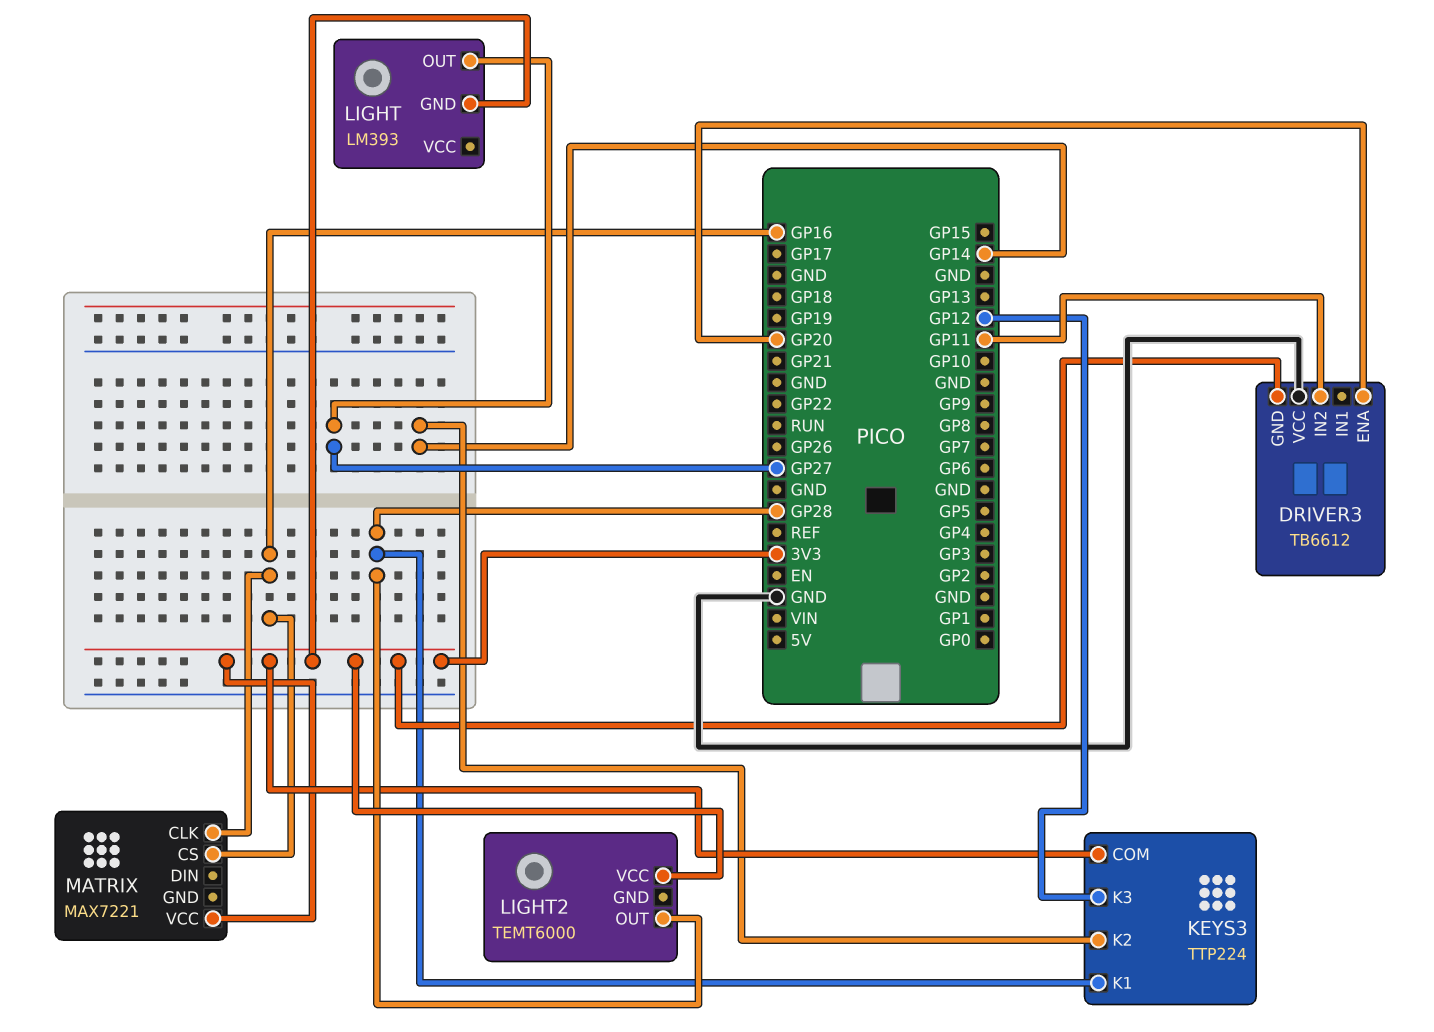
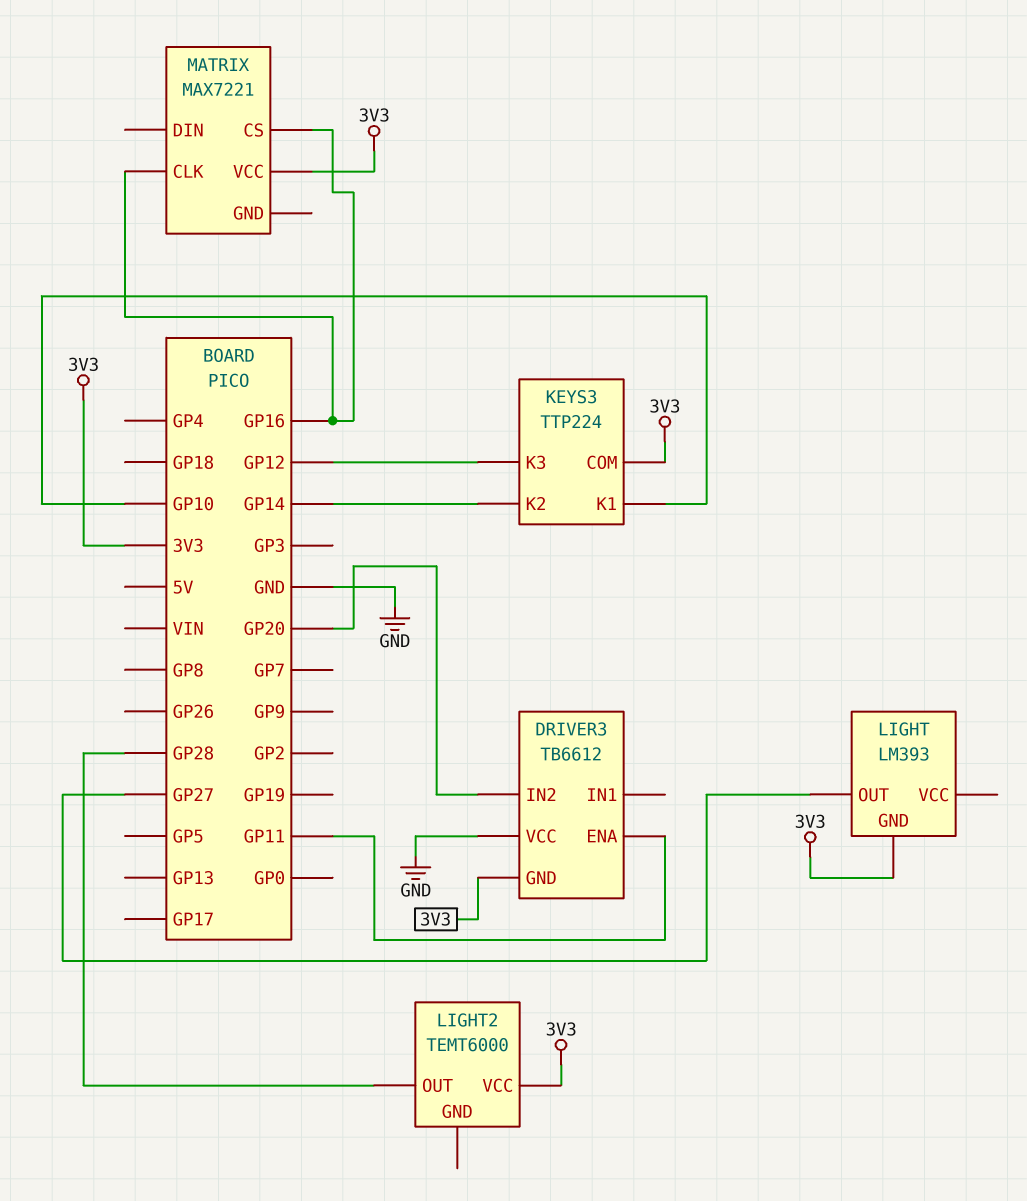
DRIVER3 pin ENA: GP20 -> GP11
DRIVER3 pin IN2: GP11 -> GP20
KEYS3 pin K1: GP28 -> GP10

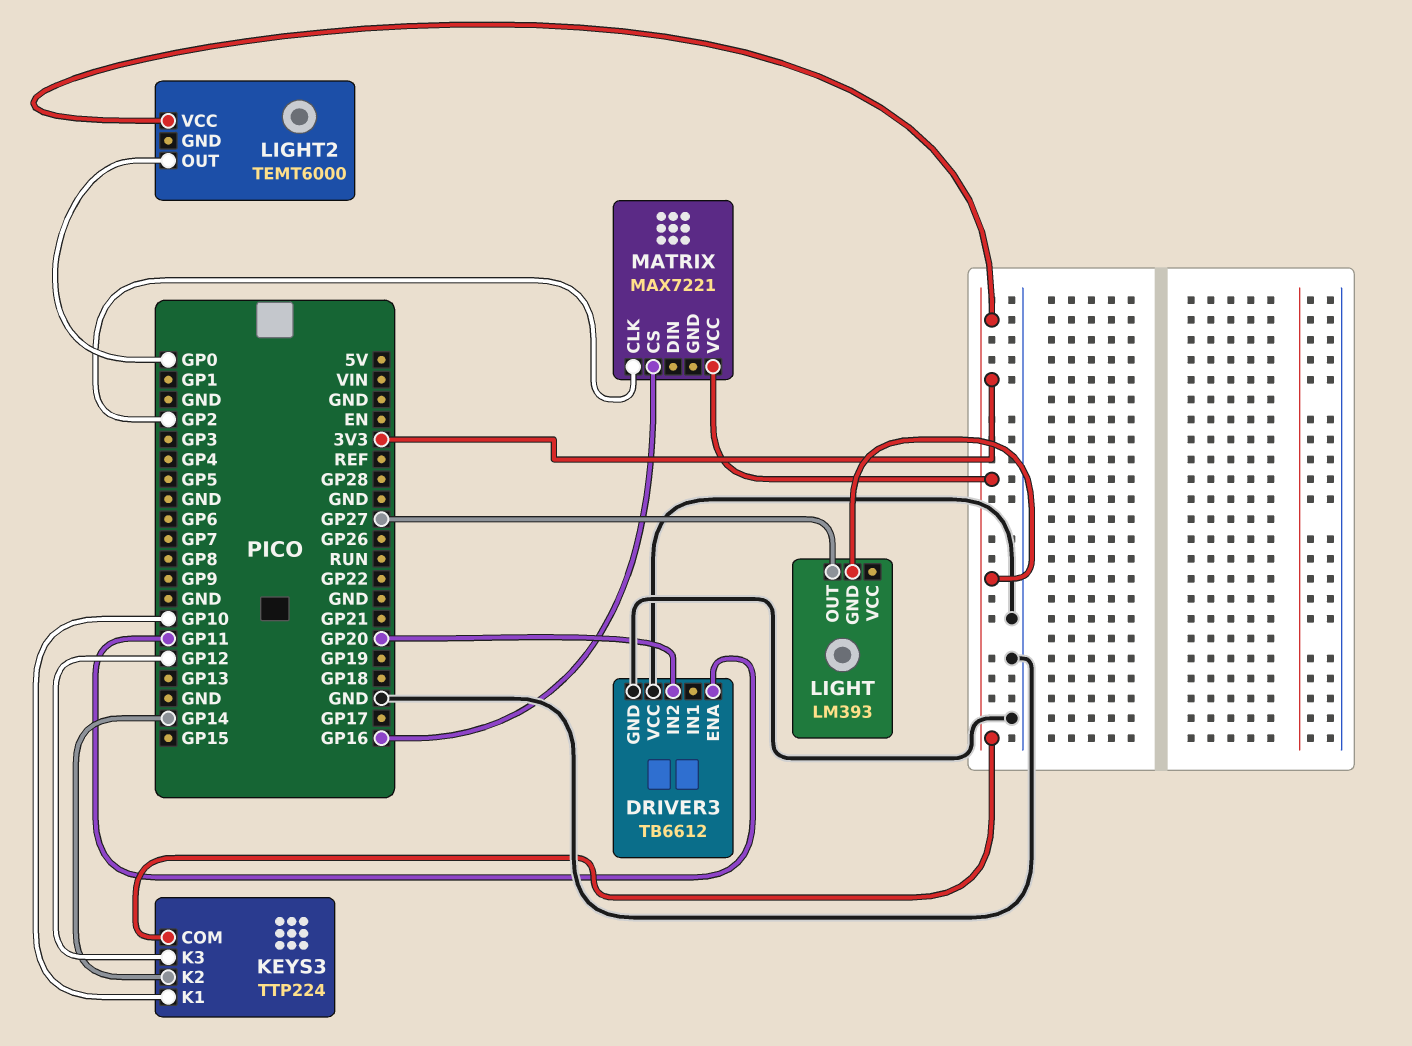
DRIVER3 pin GND: 3V3 -> GND
LIGHT2 pin OUT: GP28 -> GP0
MATRIX pin CLK: GP16 -> GP2

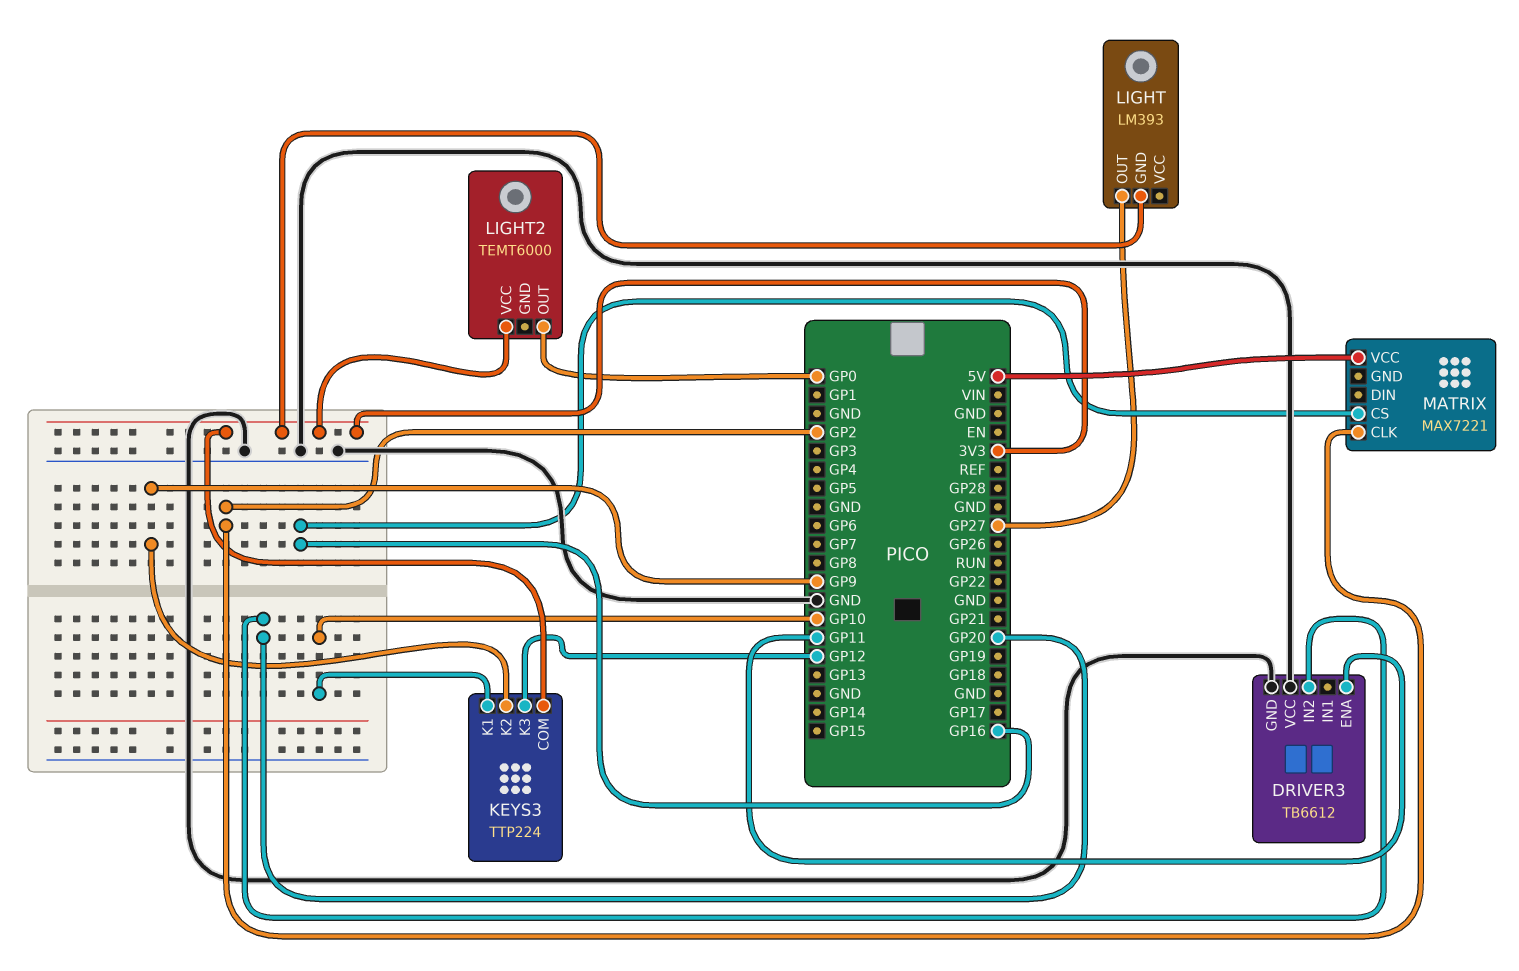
KEYS3 pin K2: GP14 -> GP9
MATRIX pin VCC: 3V3 -> 5V

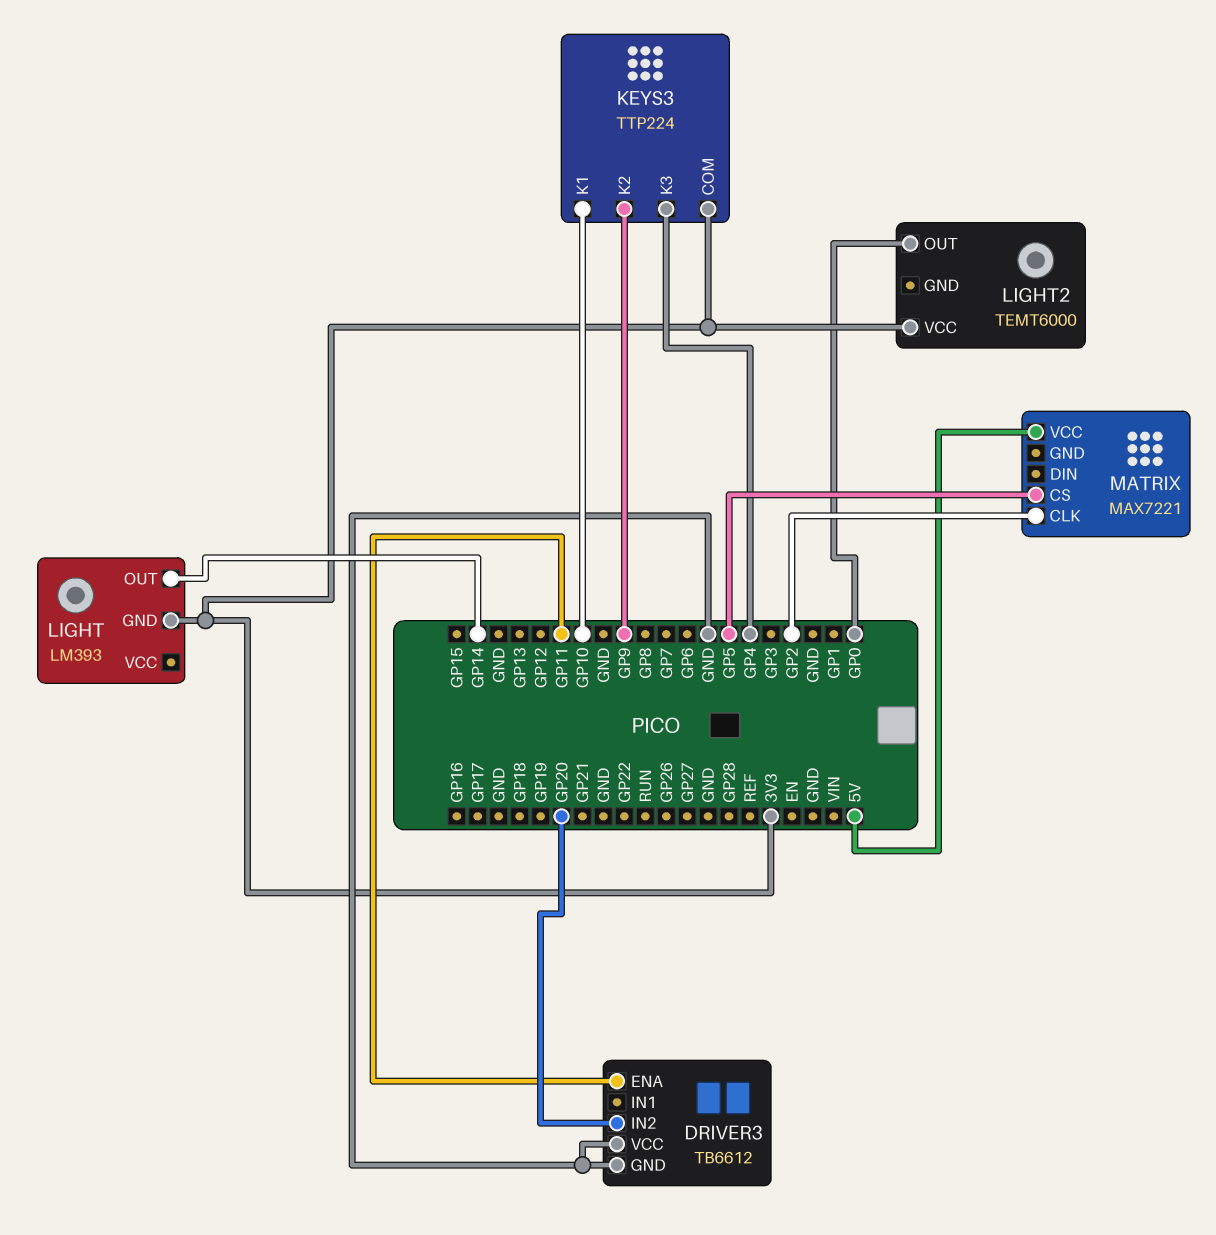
KEYS3 pin K3: GP12 -> GP4
LIGHT pin OUT: GP27 -> GP14
MATRIX pin CS: GP16 -> GP5

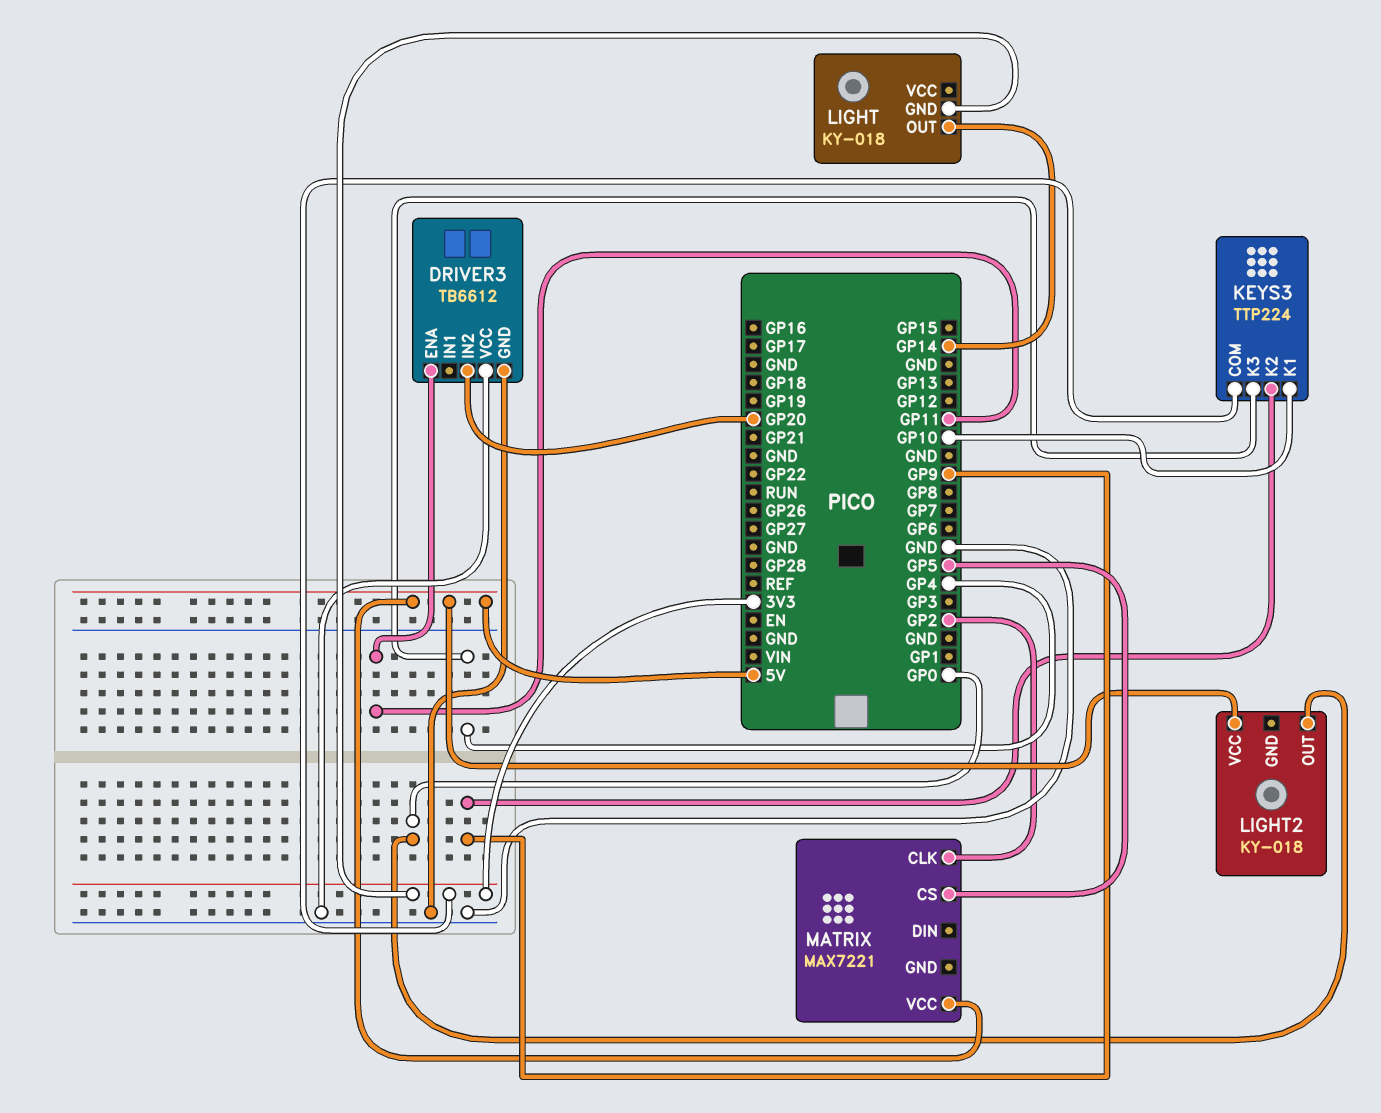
LIGHT: LM393 -> KY-018
LIGHT2: TEMT6000 -> KY-018
LIGHT2 pin VCC: 3V3 -> 5V

